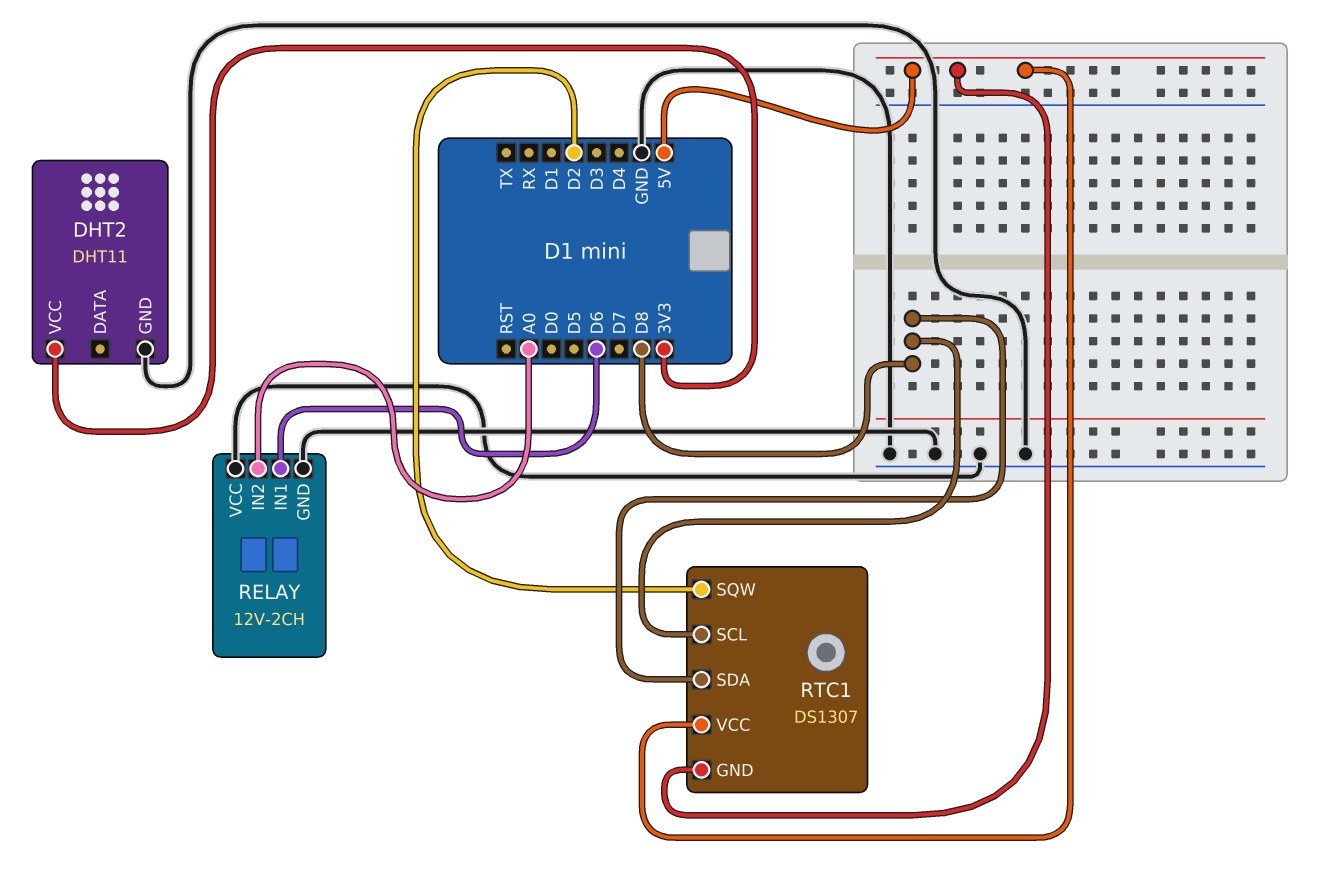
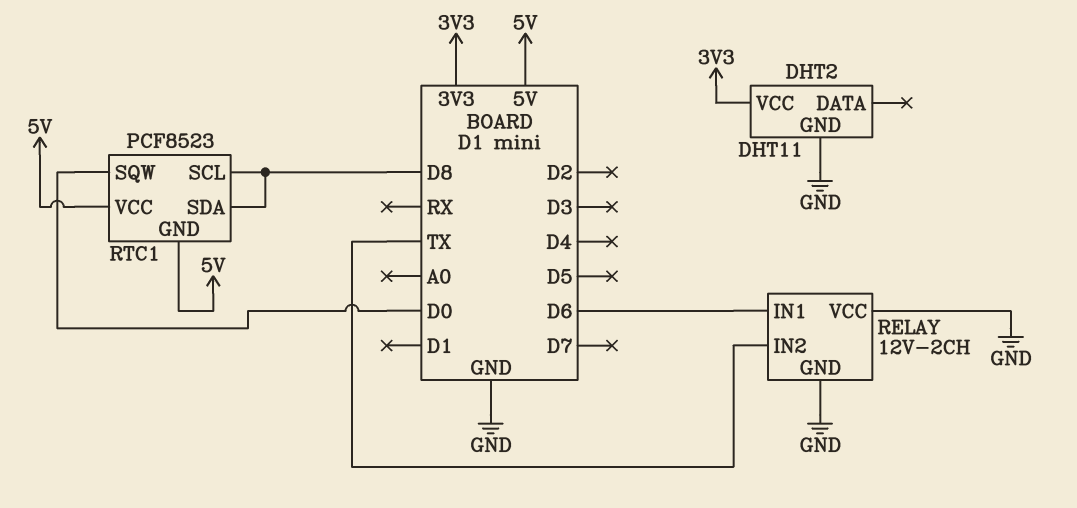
RELAY pin IN2: A0 -> TX
RTC1: DS1307 -> PCF8523
RTC1 pin SQW: D2 -> D0

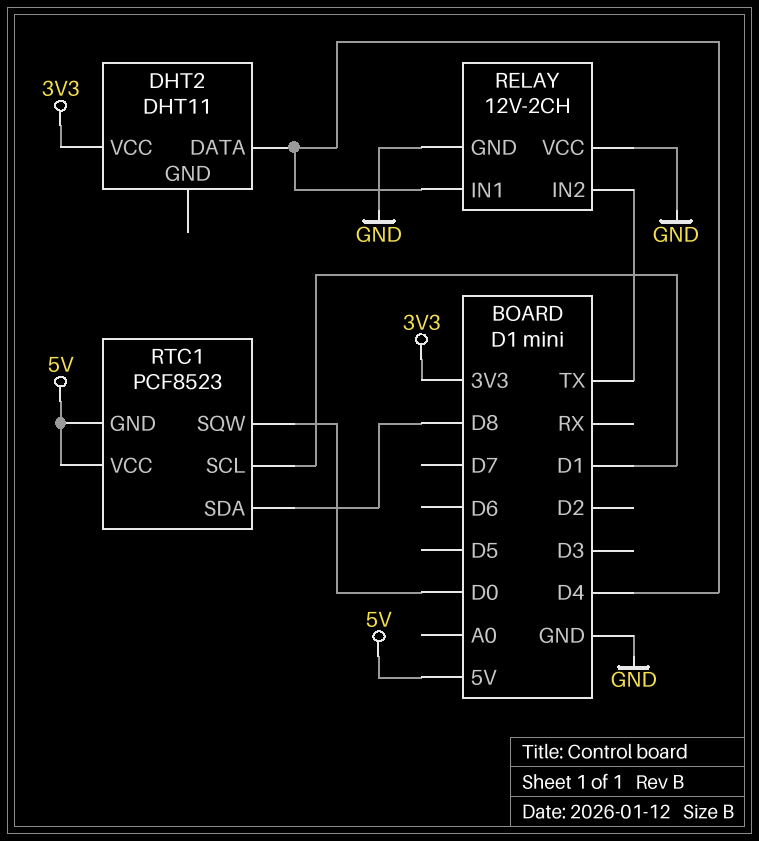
DHT2 pin DATA: none -> D4
DHT2 pin GND: GND -> none
RELAY pin IN1: D6 -> D4
RTC1 pin SCL: D8 -> D1

